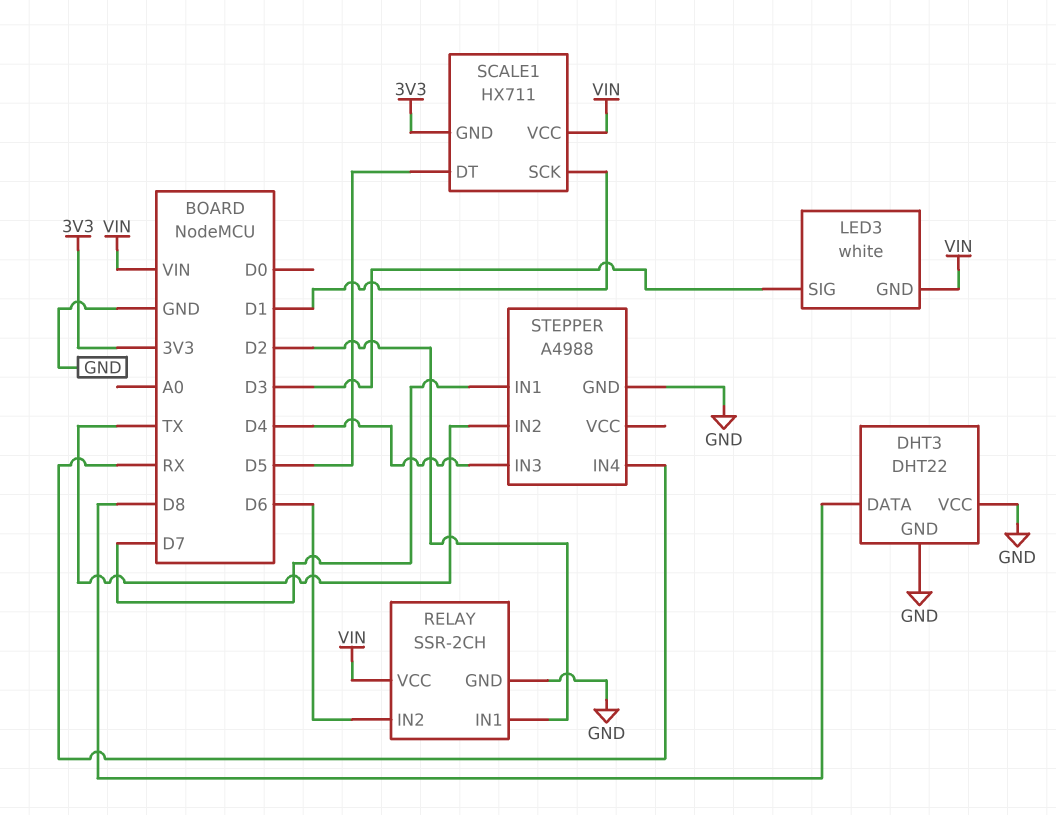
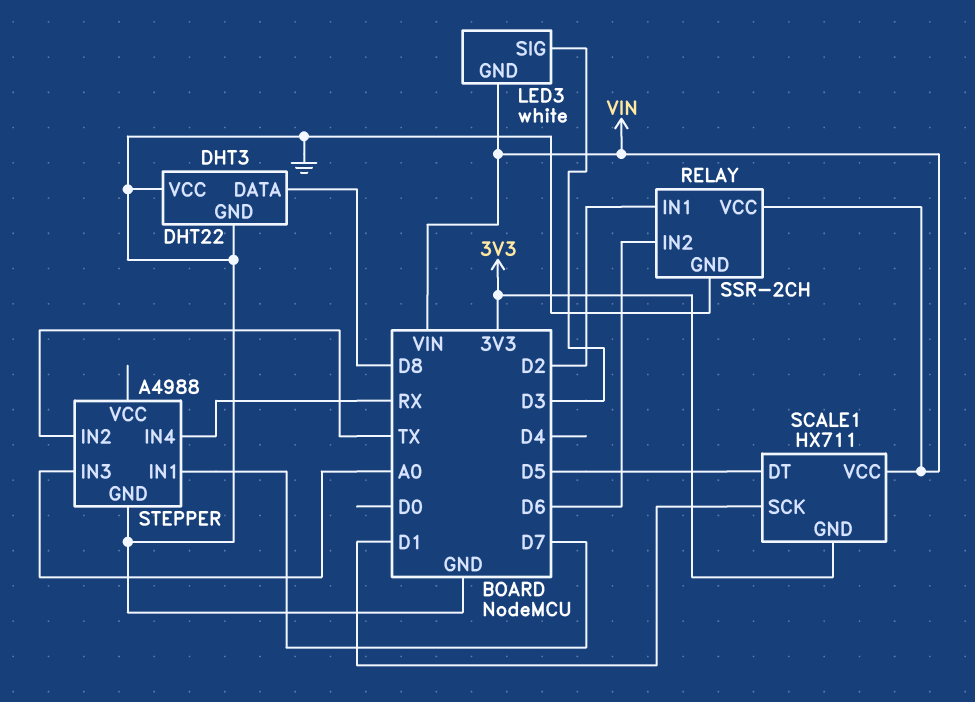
STEPPER pin IN3: D4 -> A0

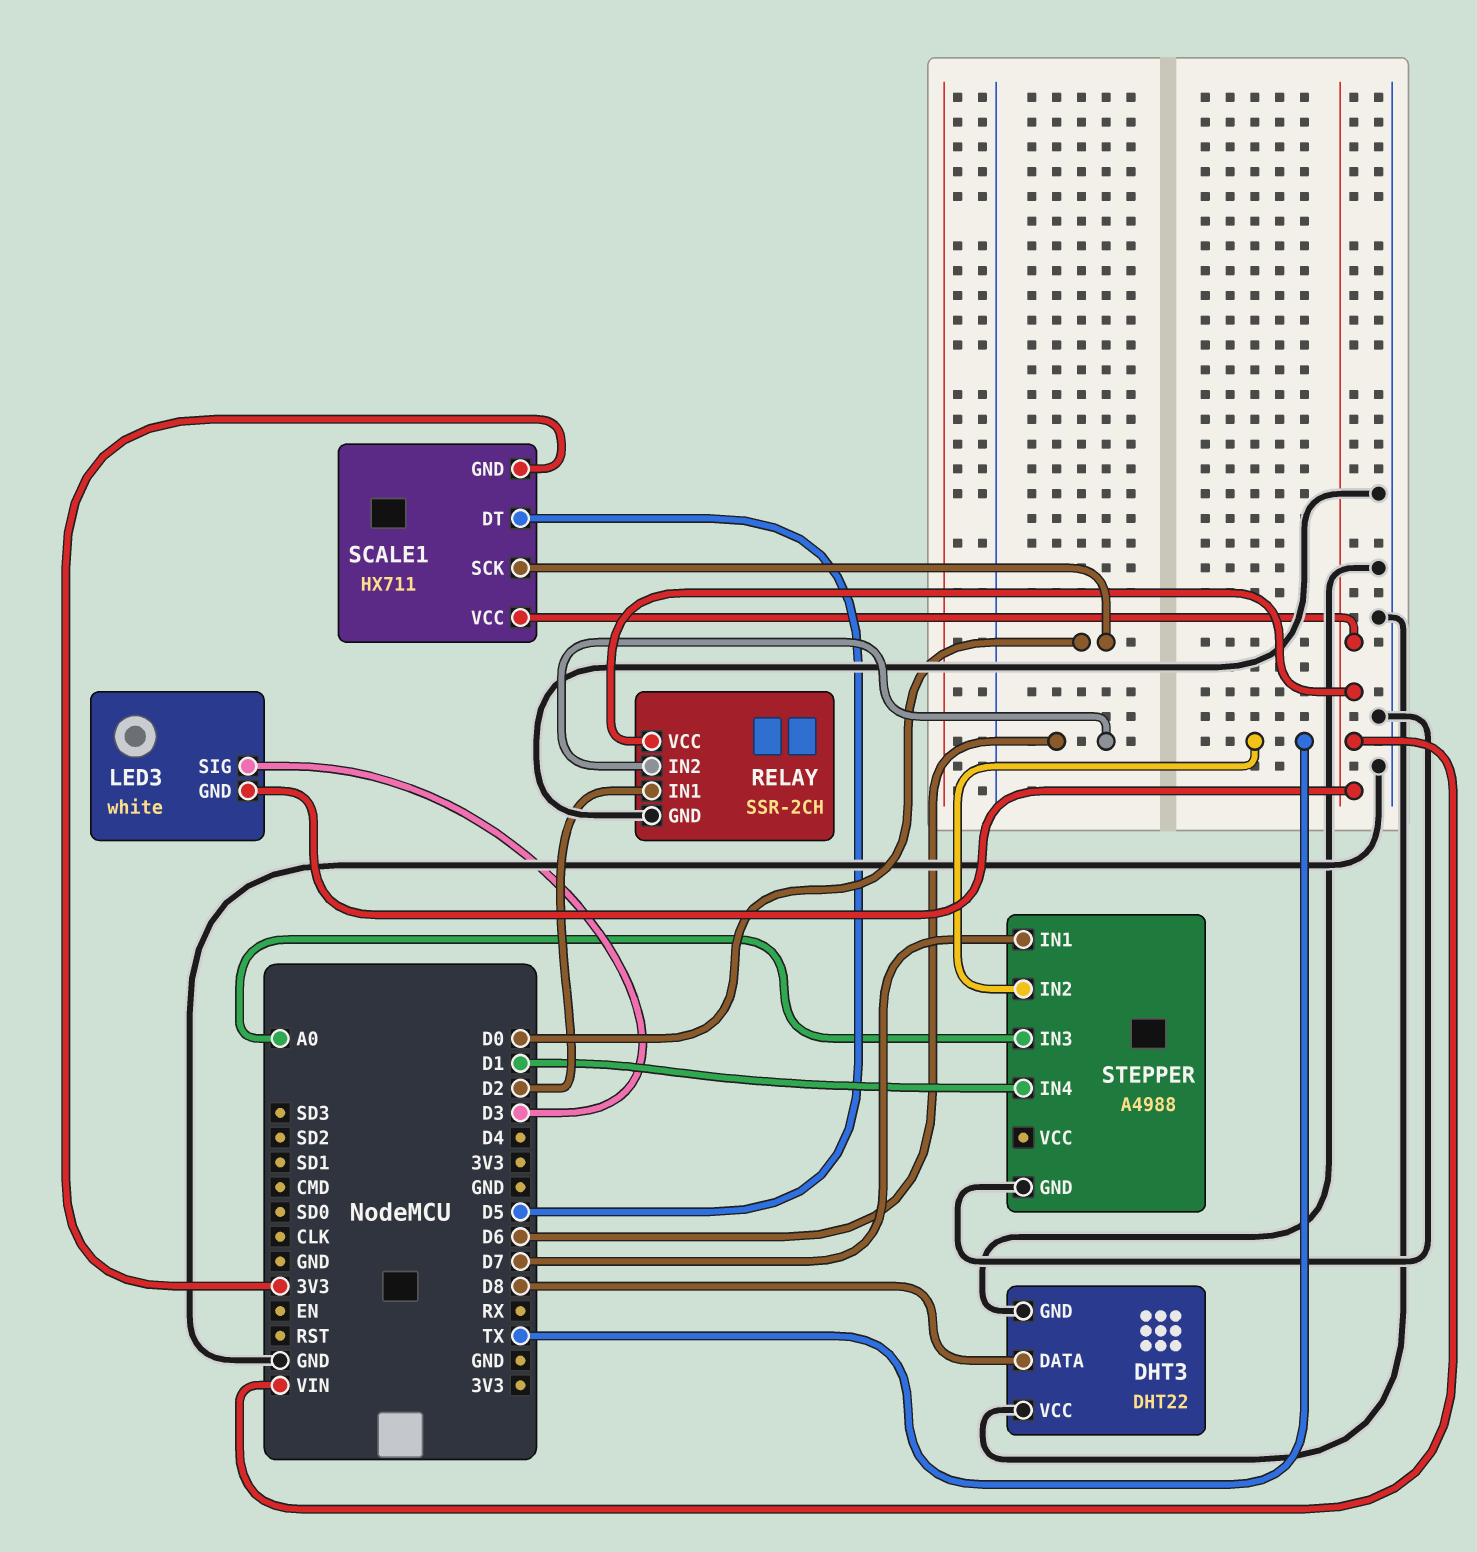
SCALE1 pin SCK: D1 -> D0
STEPPER pin IN4: RX -> D1

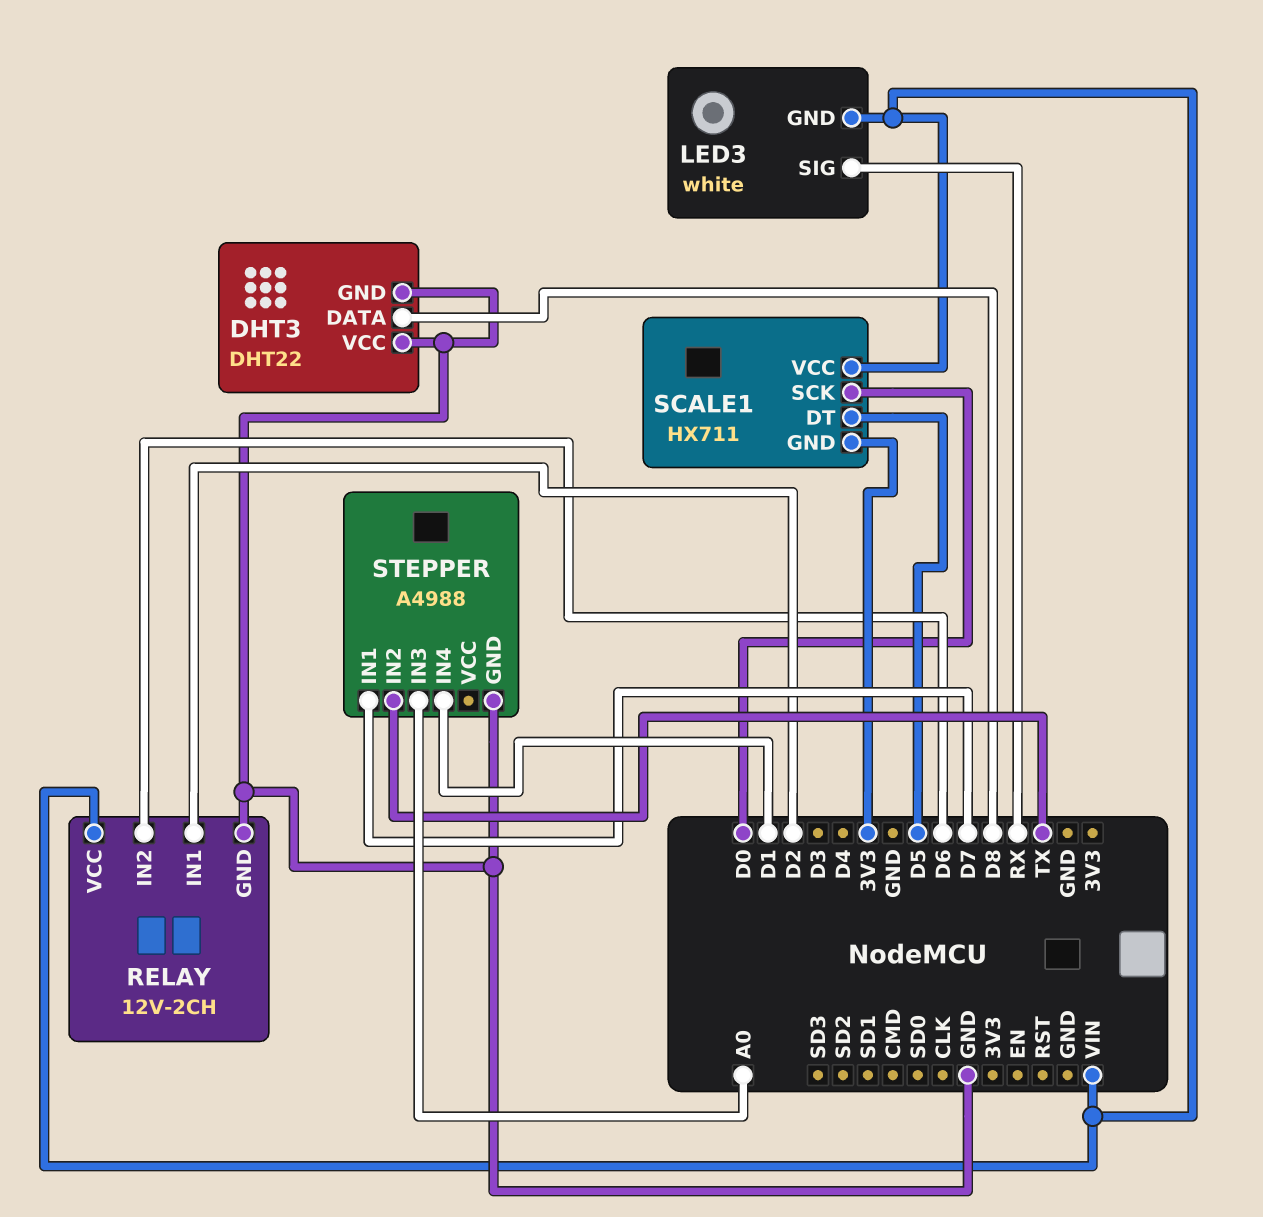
LED3 pin SIG: D3 -> RX
RELAY: SSR-2CH -> 12V-2CH

